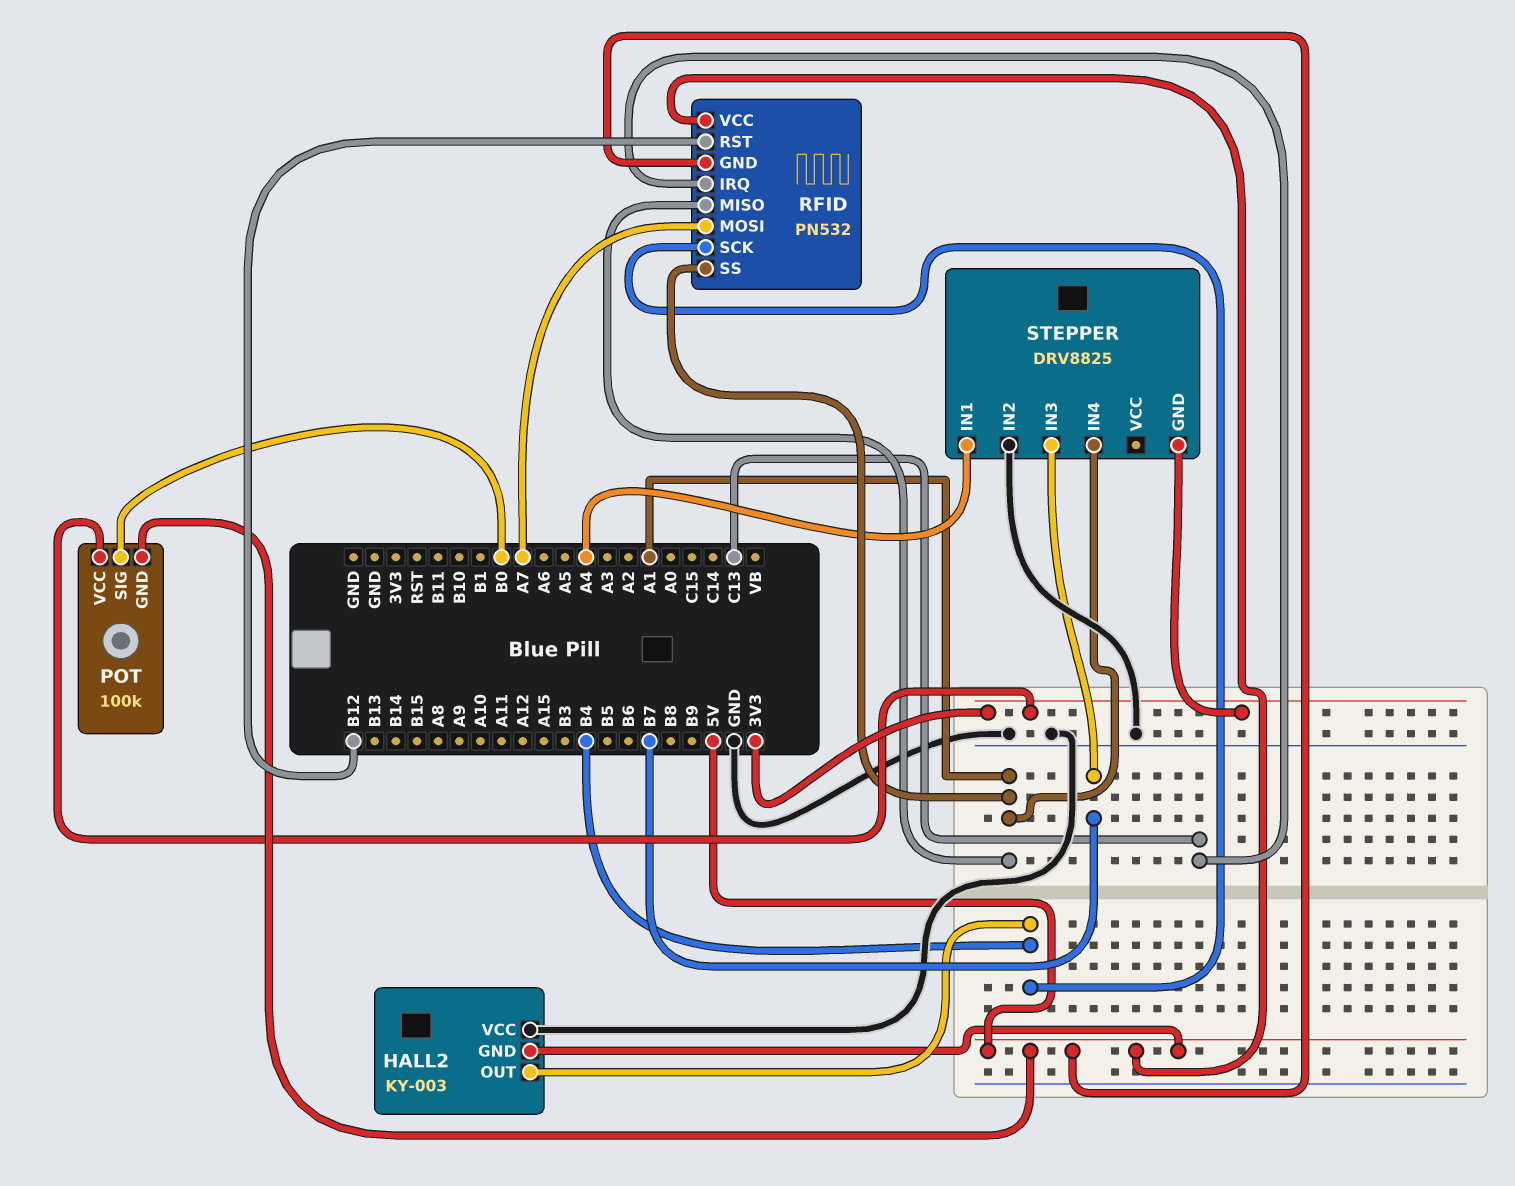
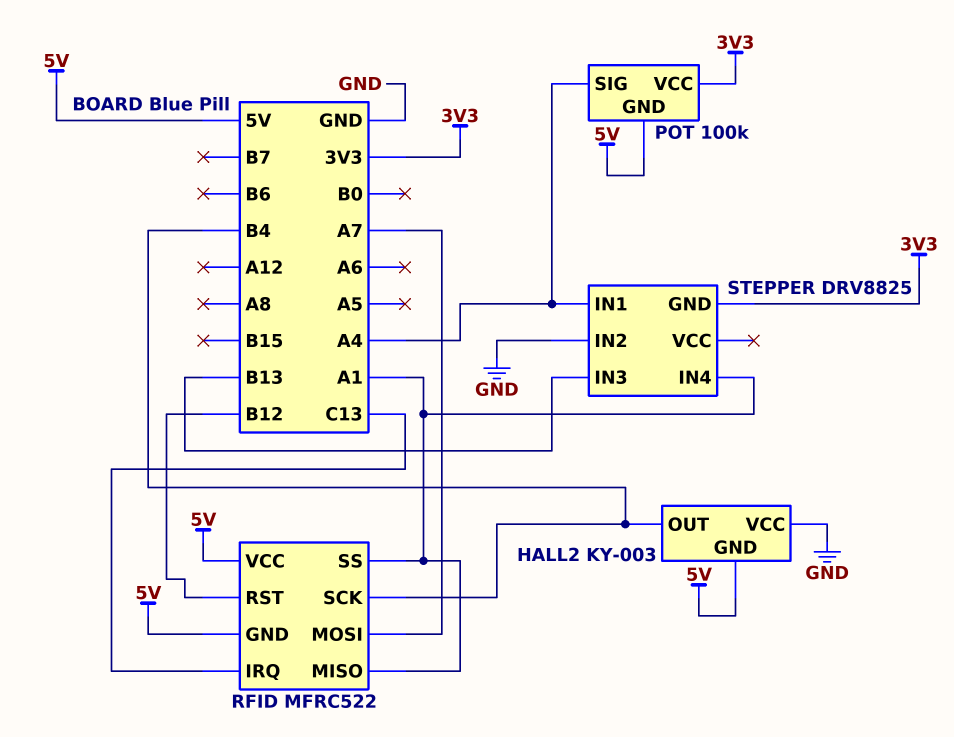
POT pin SIG: B0 -> A4
RFID: PN532 -> MFRC522
STEPPER pin IN3: B7 -> B13

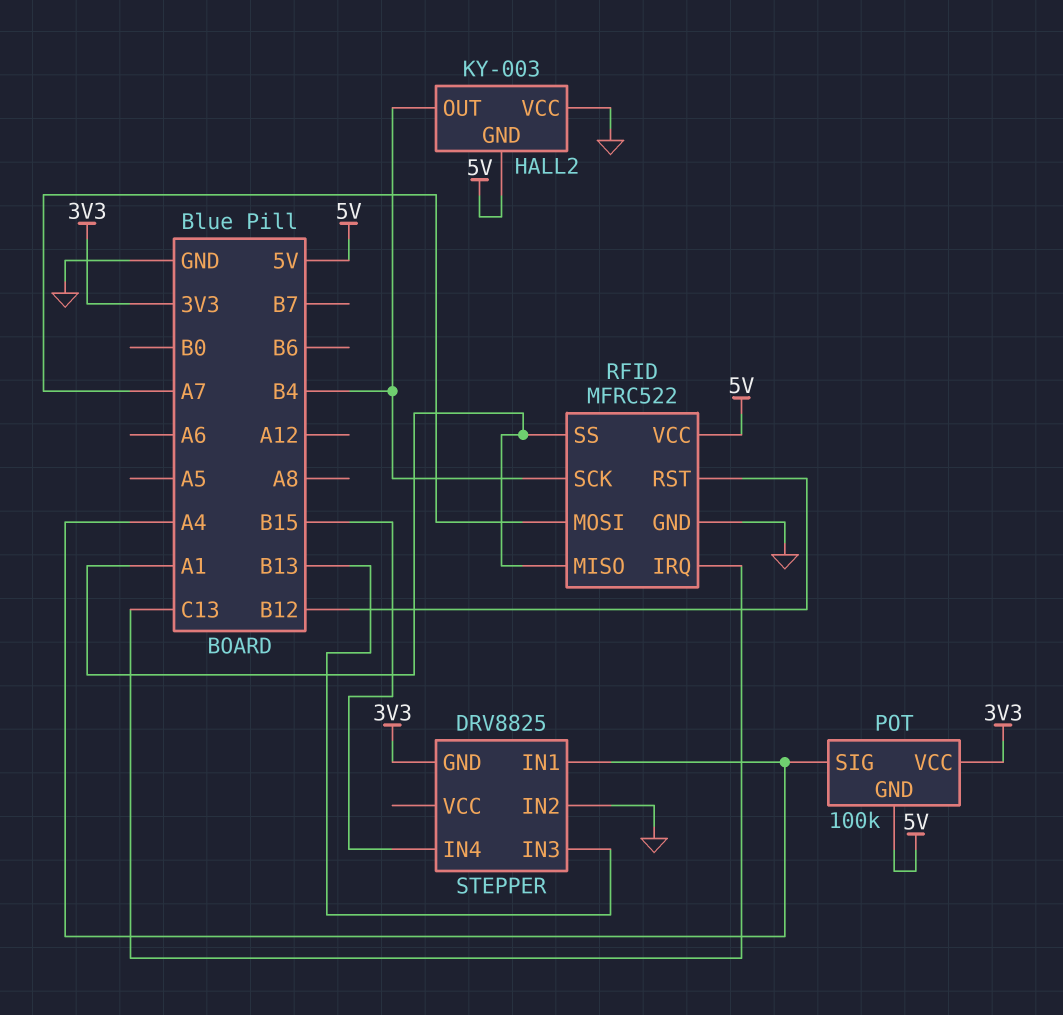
RFID pin GND: 5V -> GND
STEPPER pin IN4: A1 -> B15

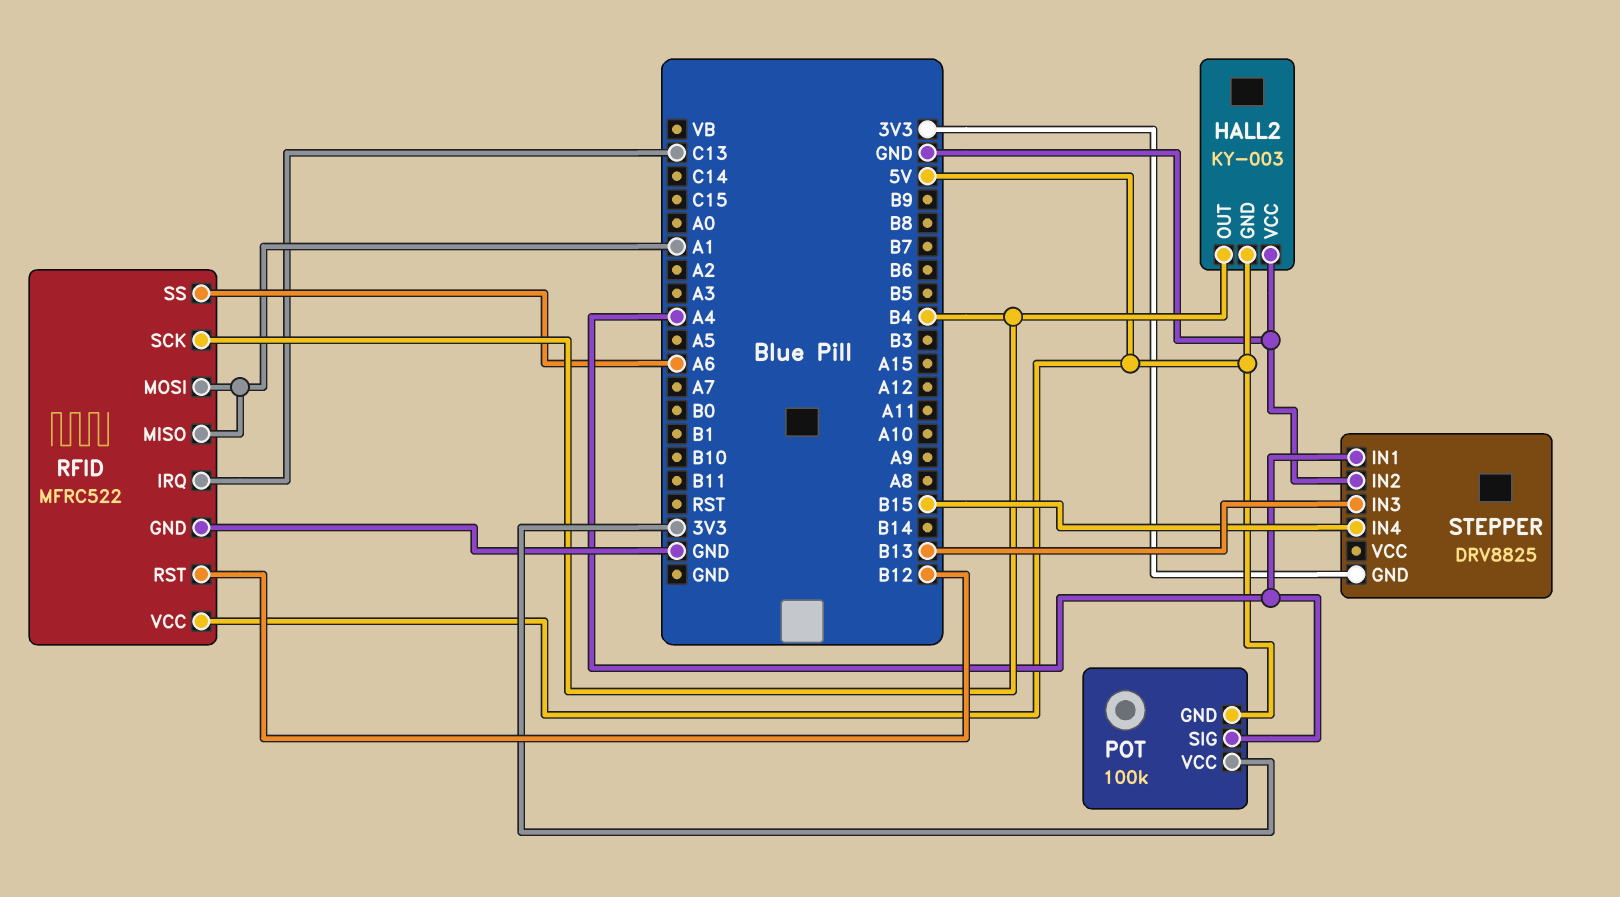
RFID pin MOSI: A7 -> A1
RFID pin SS: A1 -> A6

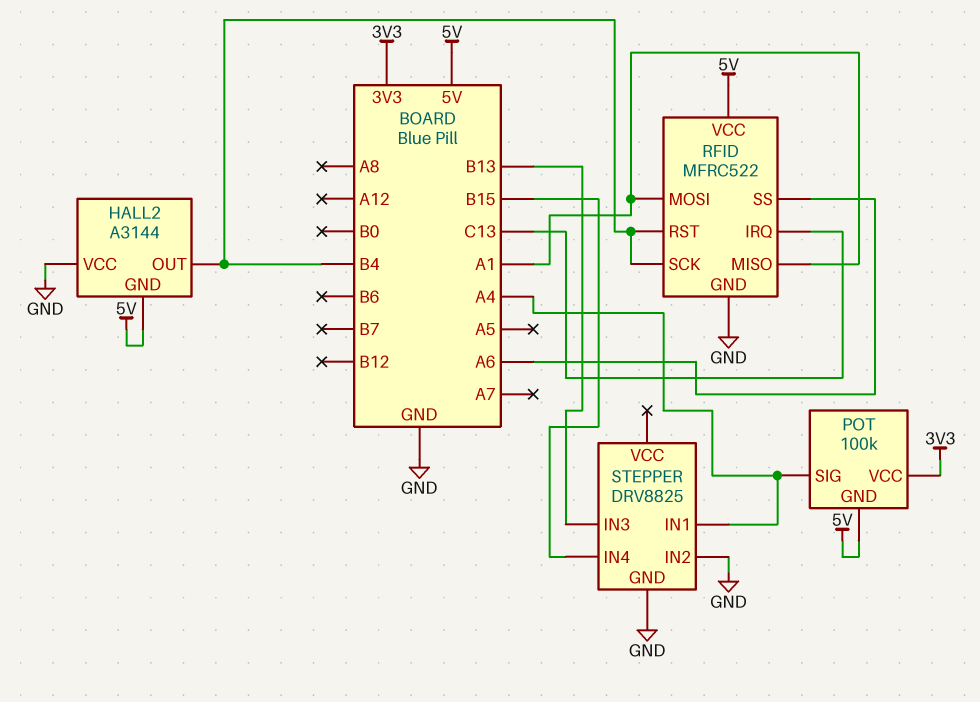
HALL2: KY-003 -> A3144
RFID pin RST: B12 -> B4
STEPPER pin GND: 3V3 -> GND

